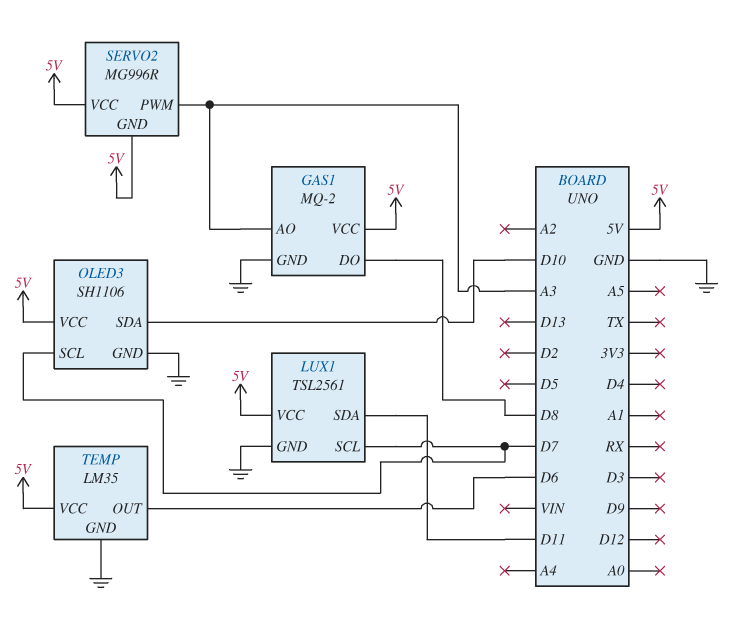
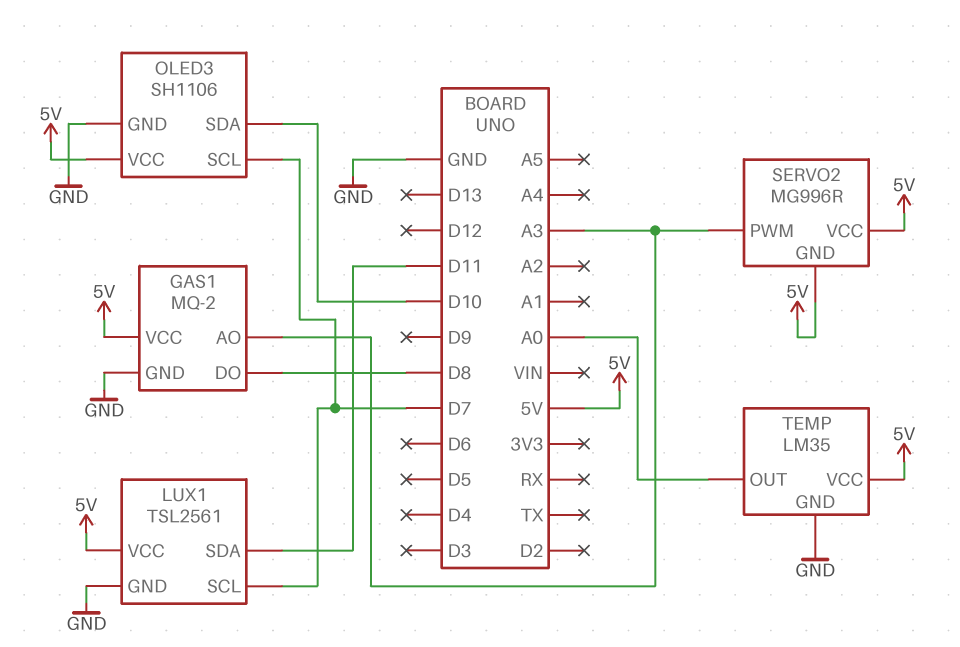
TEMP pin OUT: D6 -> A0

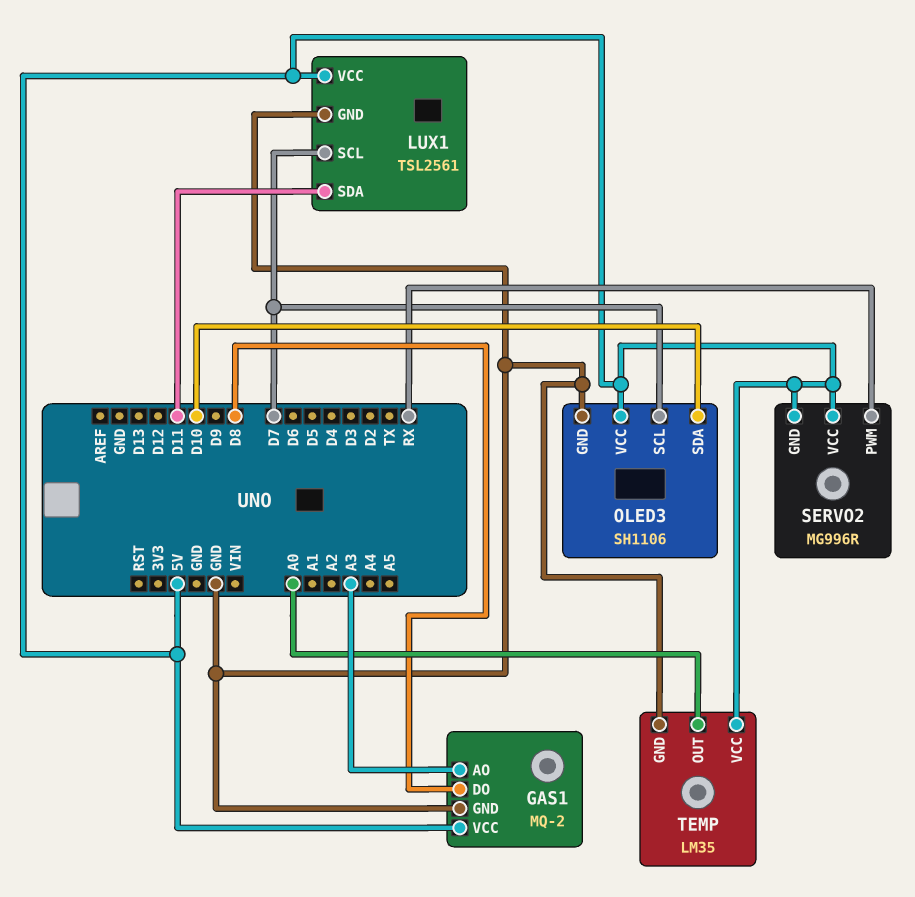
SERVO2 pin PWM: A3 -> RX

